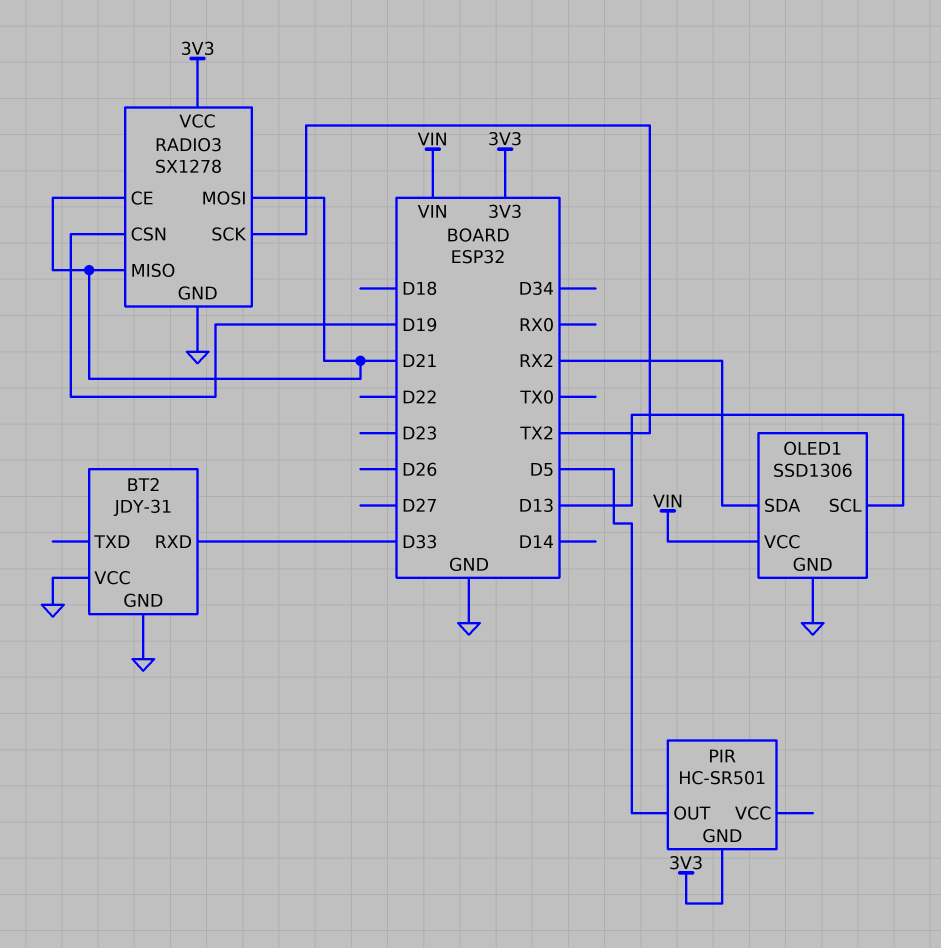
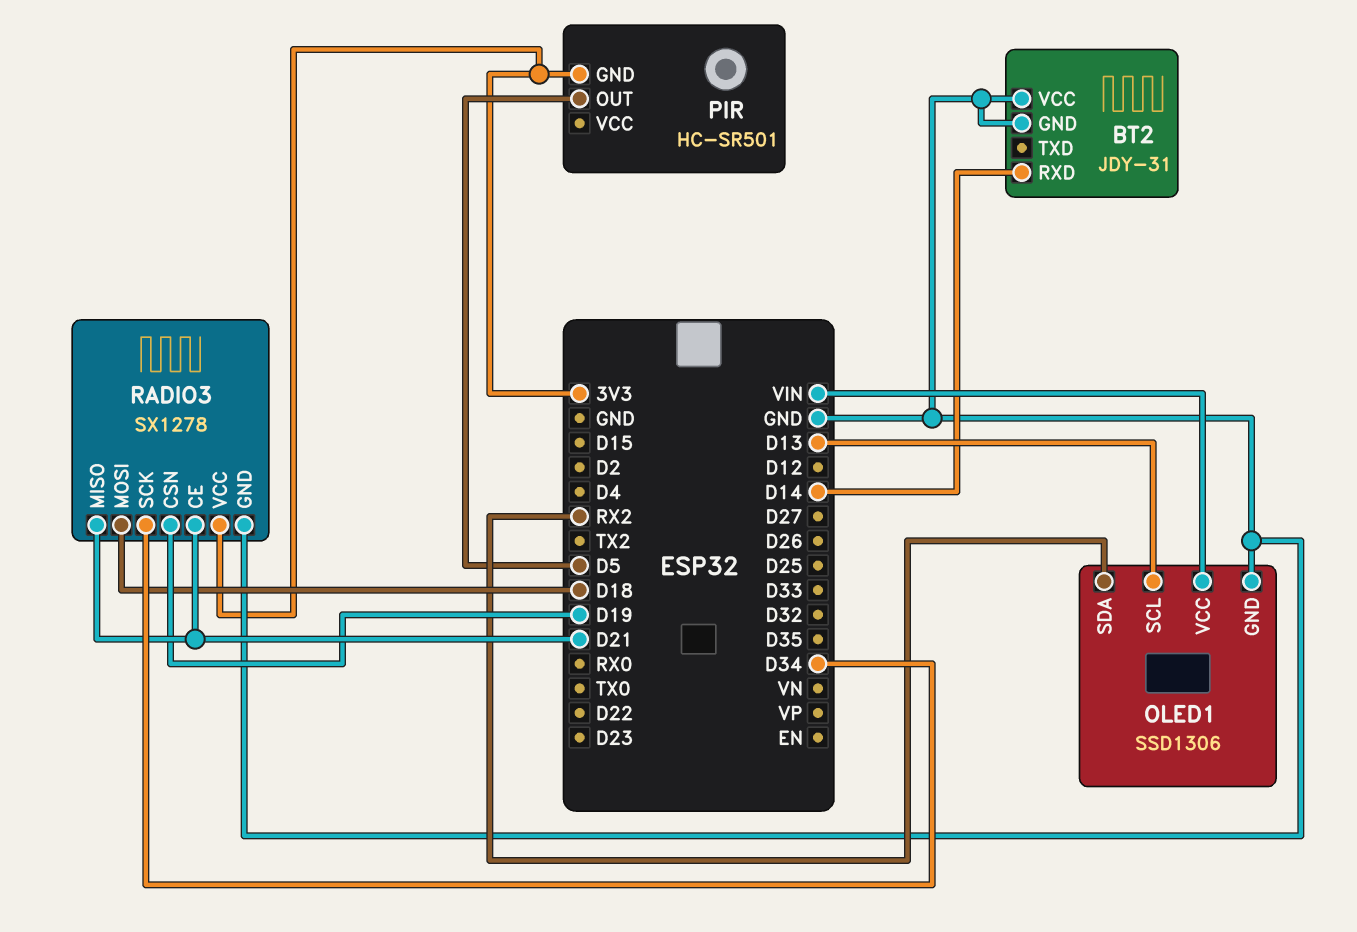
BT2 pin RXD: D33 -> D14
RADIO3 pin MOSI: D21 -> D18
RADIO3 pin SCK: TX2 -> D34

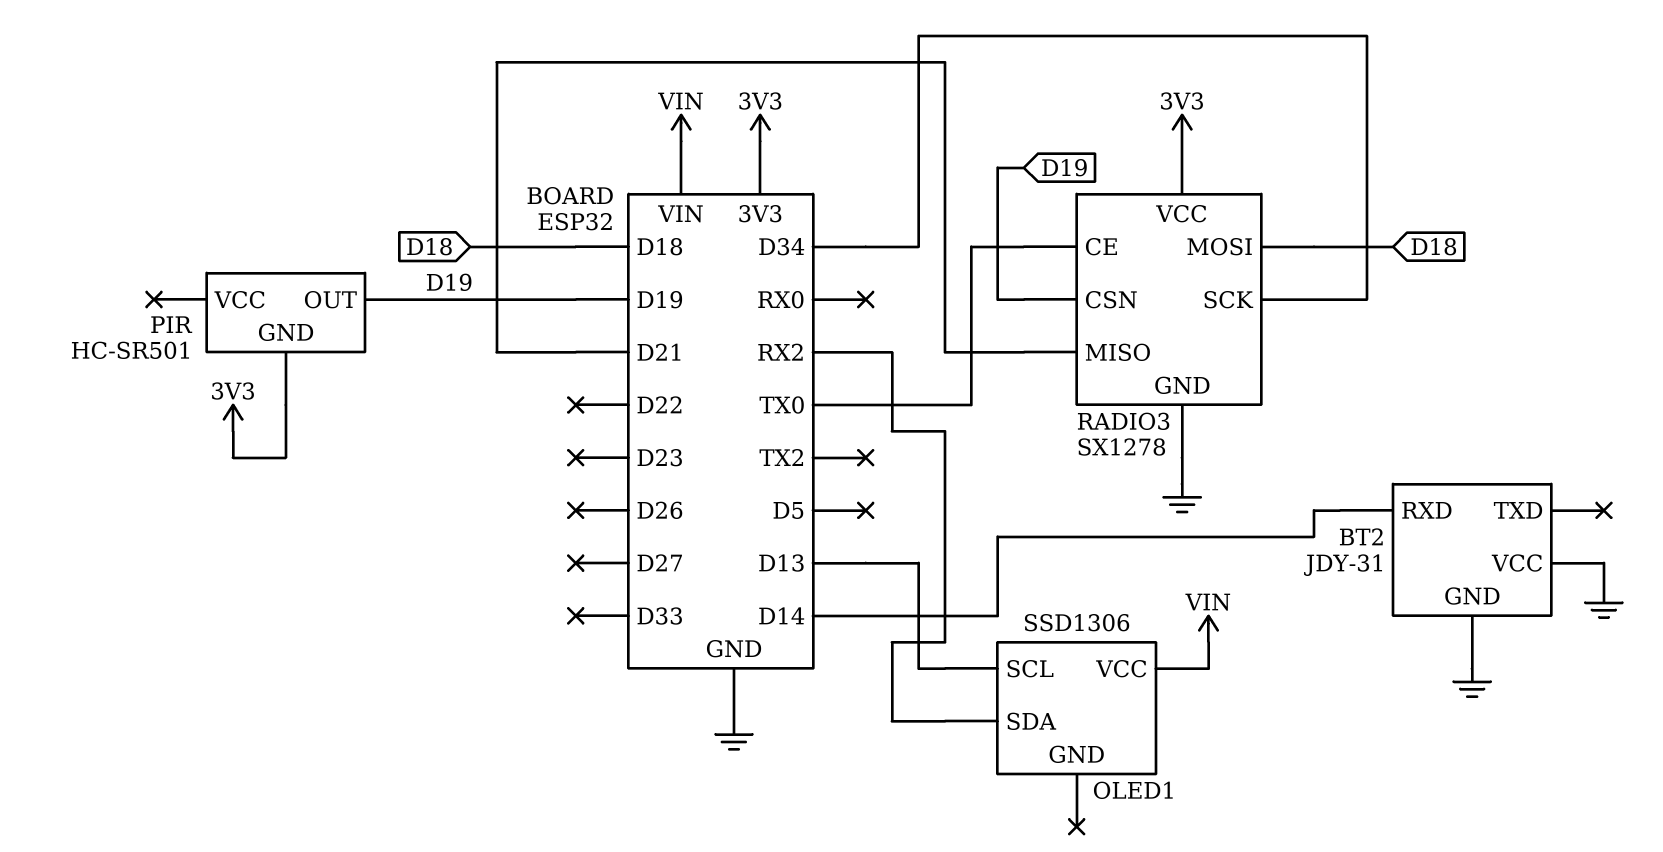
OLED1 pin GND: GND -> none
PIR pin OUT: D5 -> D19
RADIO3 pin CE: D21 -> TX0

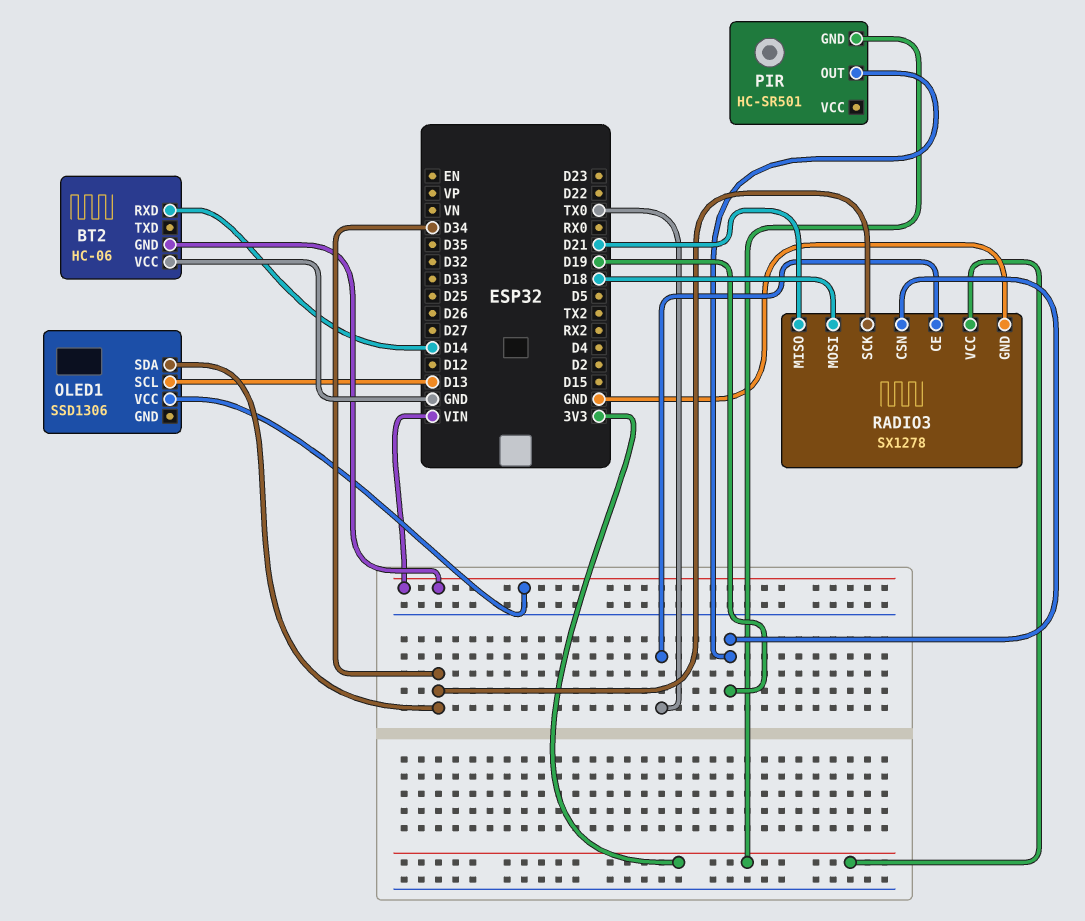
BT2: JDY-31 -> HC-06
BT2 pin GND: GND -> VIN
OLED1 pin SDA: RX2 -> D34

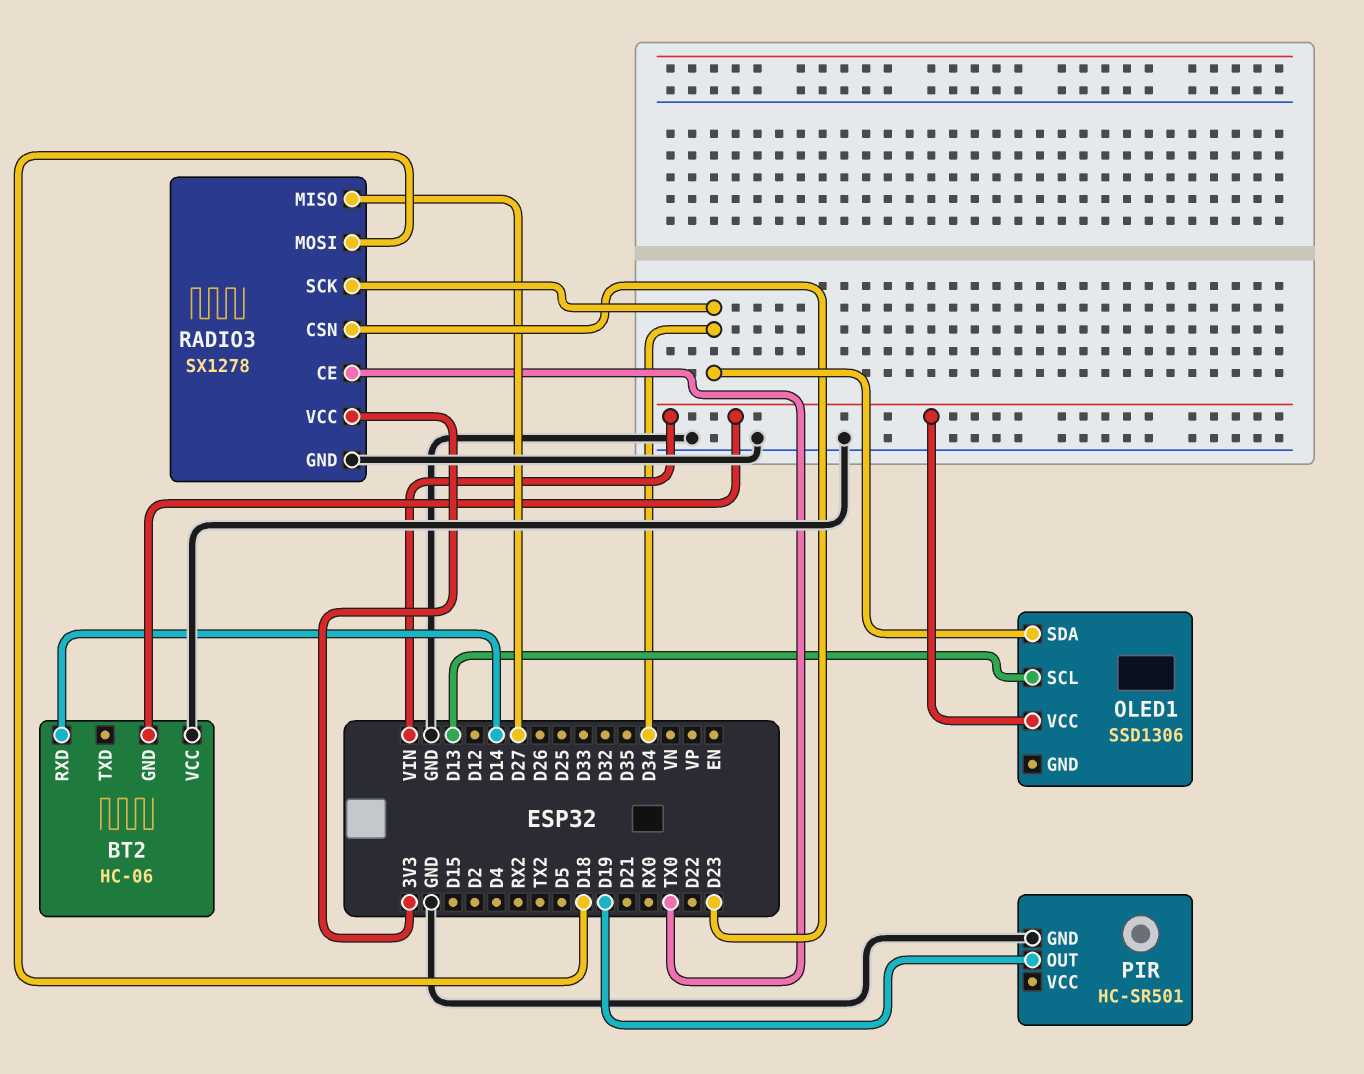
PIR pin GND: 3V3 -> GND
RADIO3 pin CSN: D19 -> D23
RADIO3 pin MISO: D21 -> D27

